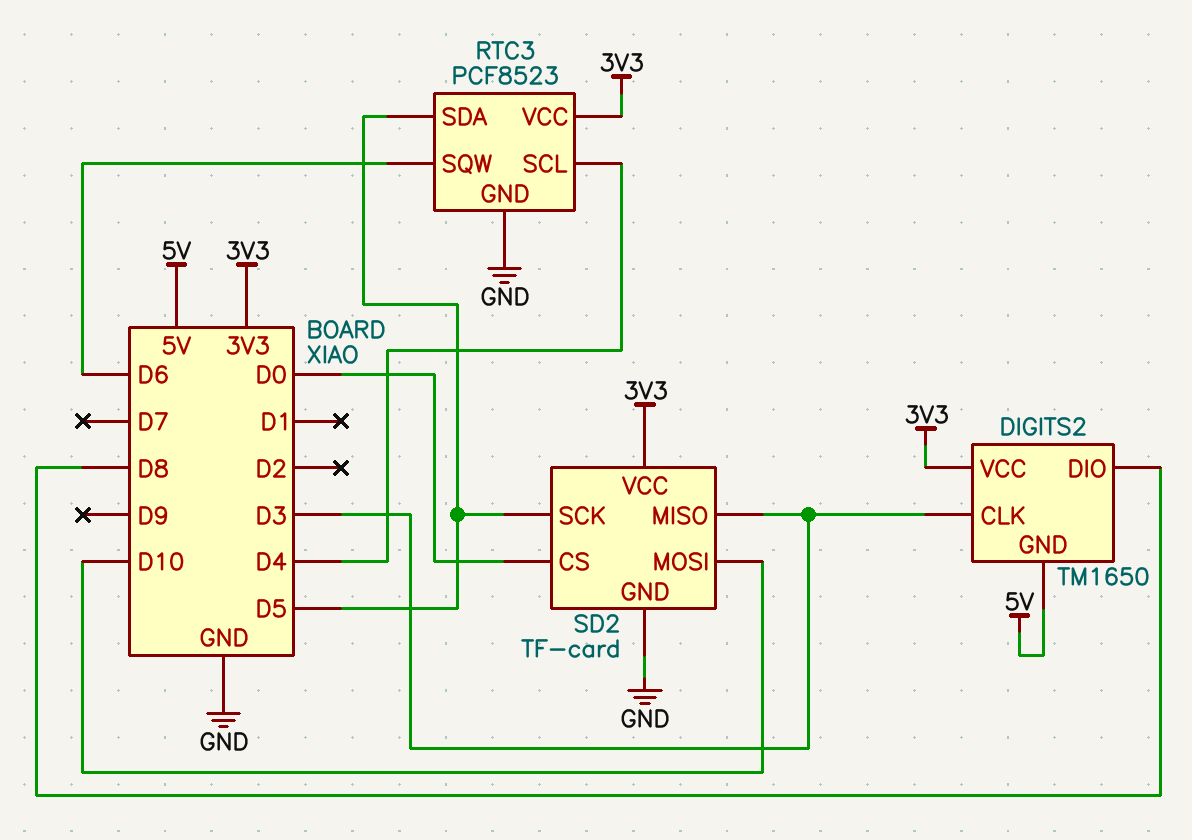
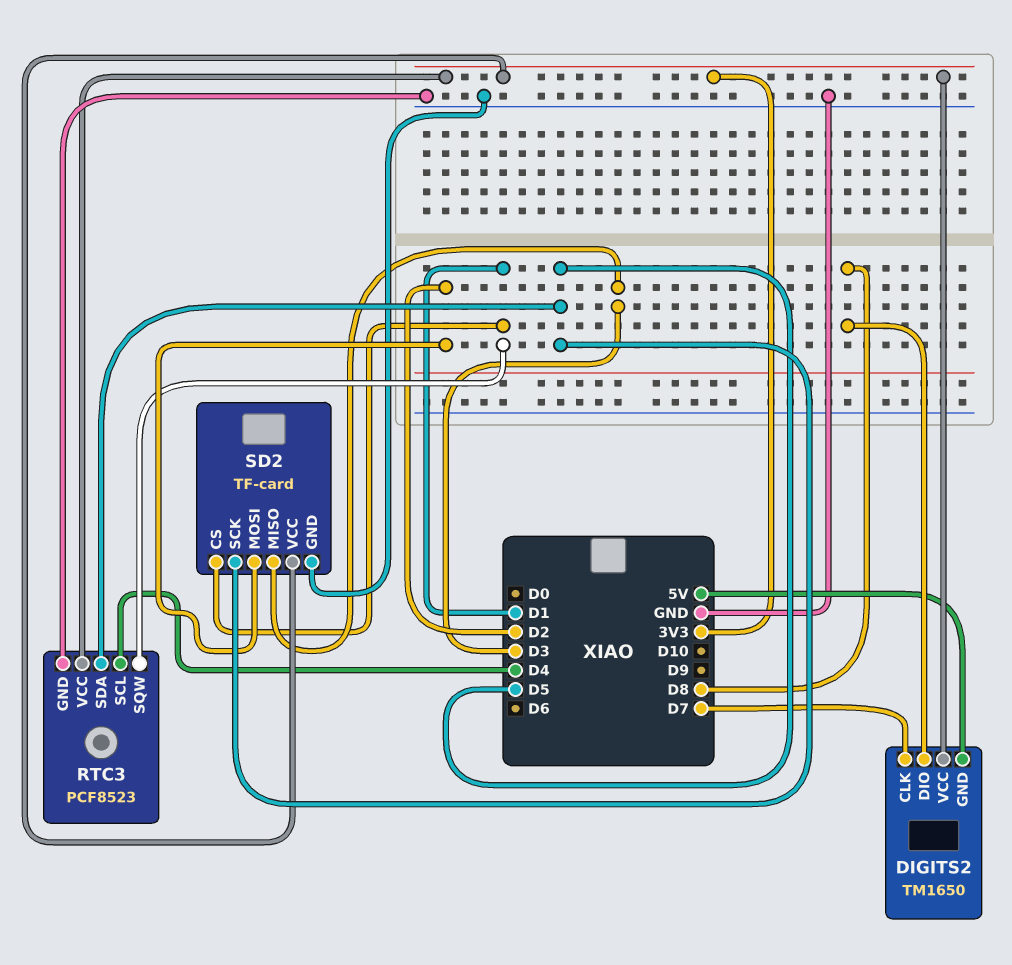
DIGITS2 pin CLK: D3 -> D7
RTC3 pin SQW: D6 -> D1
SD2 pin CS: D0 -> D1
SD2 pin MOSI: D10 -> D2

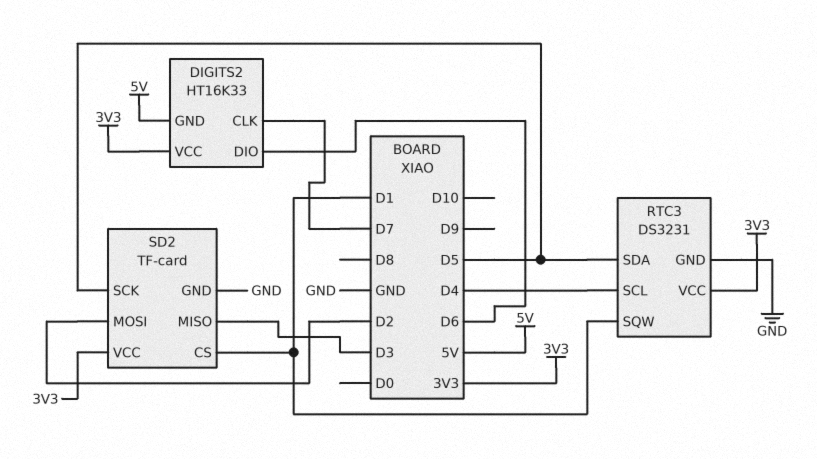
DIGITS2: TM1650 -> HT16K33
DIGITS2 pin DIO: D8 -> D6
RTC3: PCF8523 -> DS3231

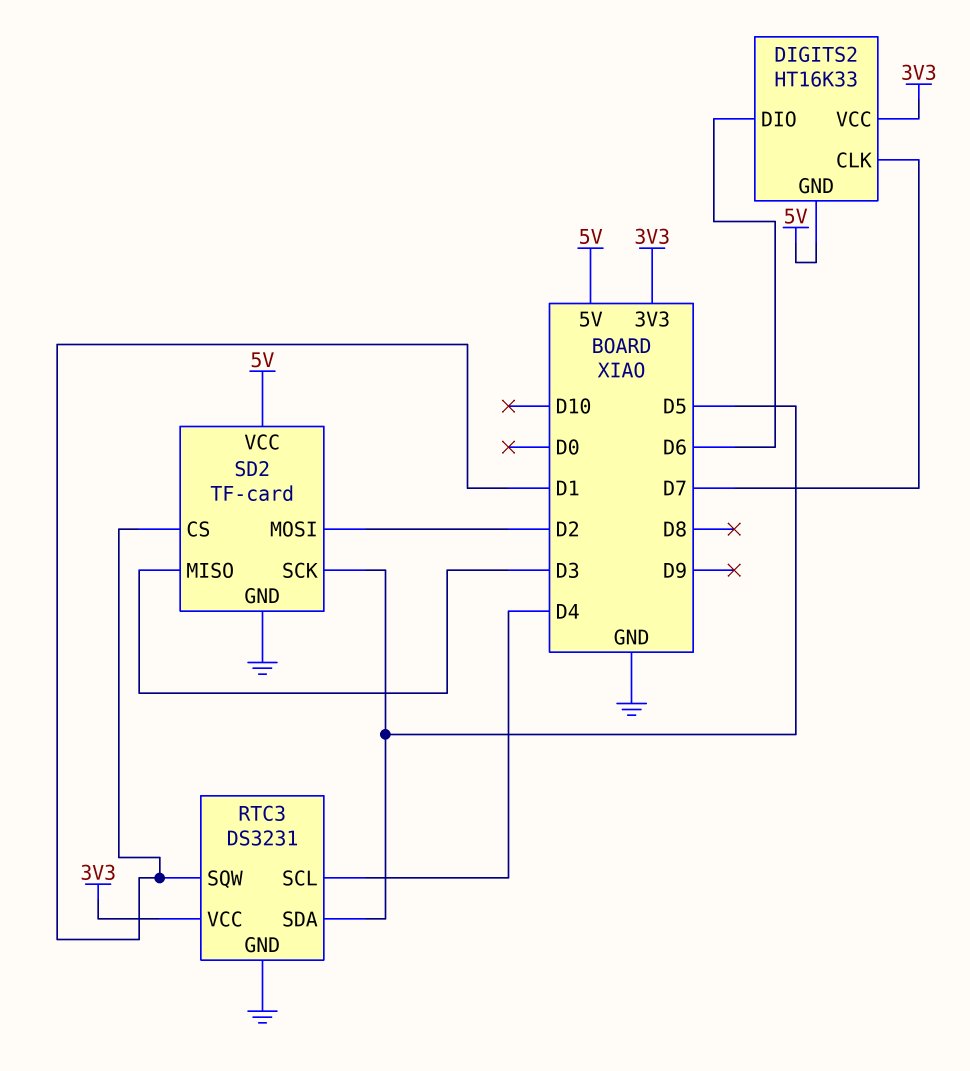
SD2 pin VCC: 3V3 -> 5V

